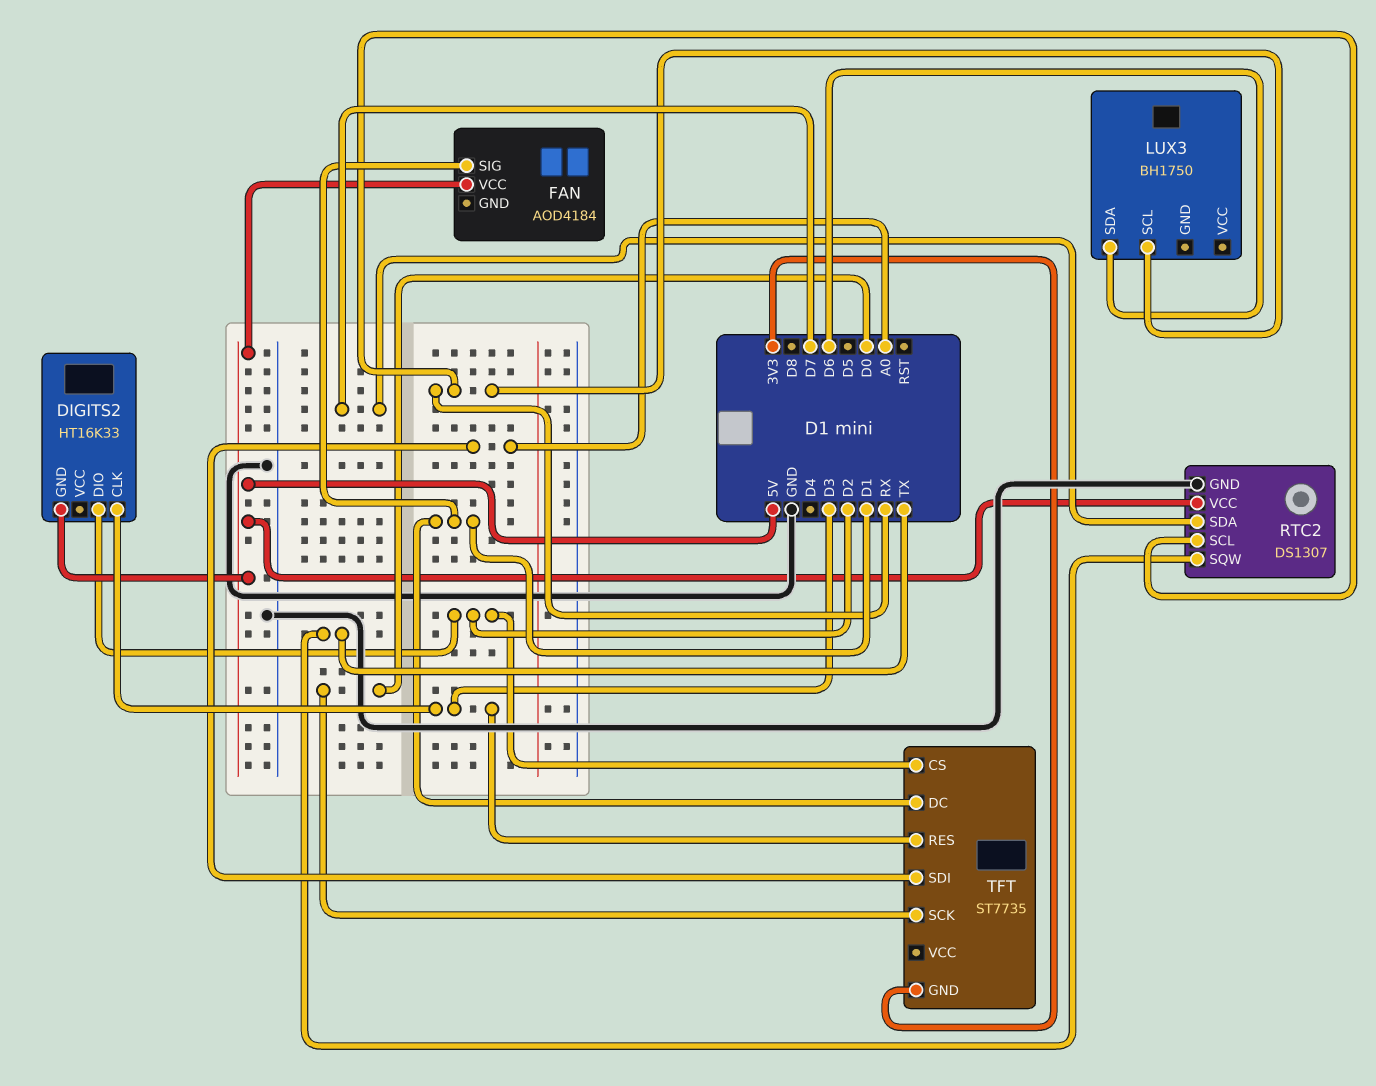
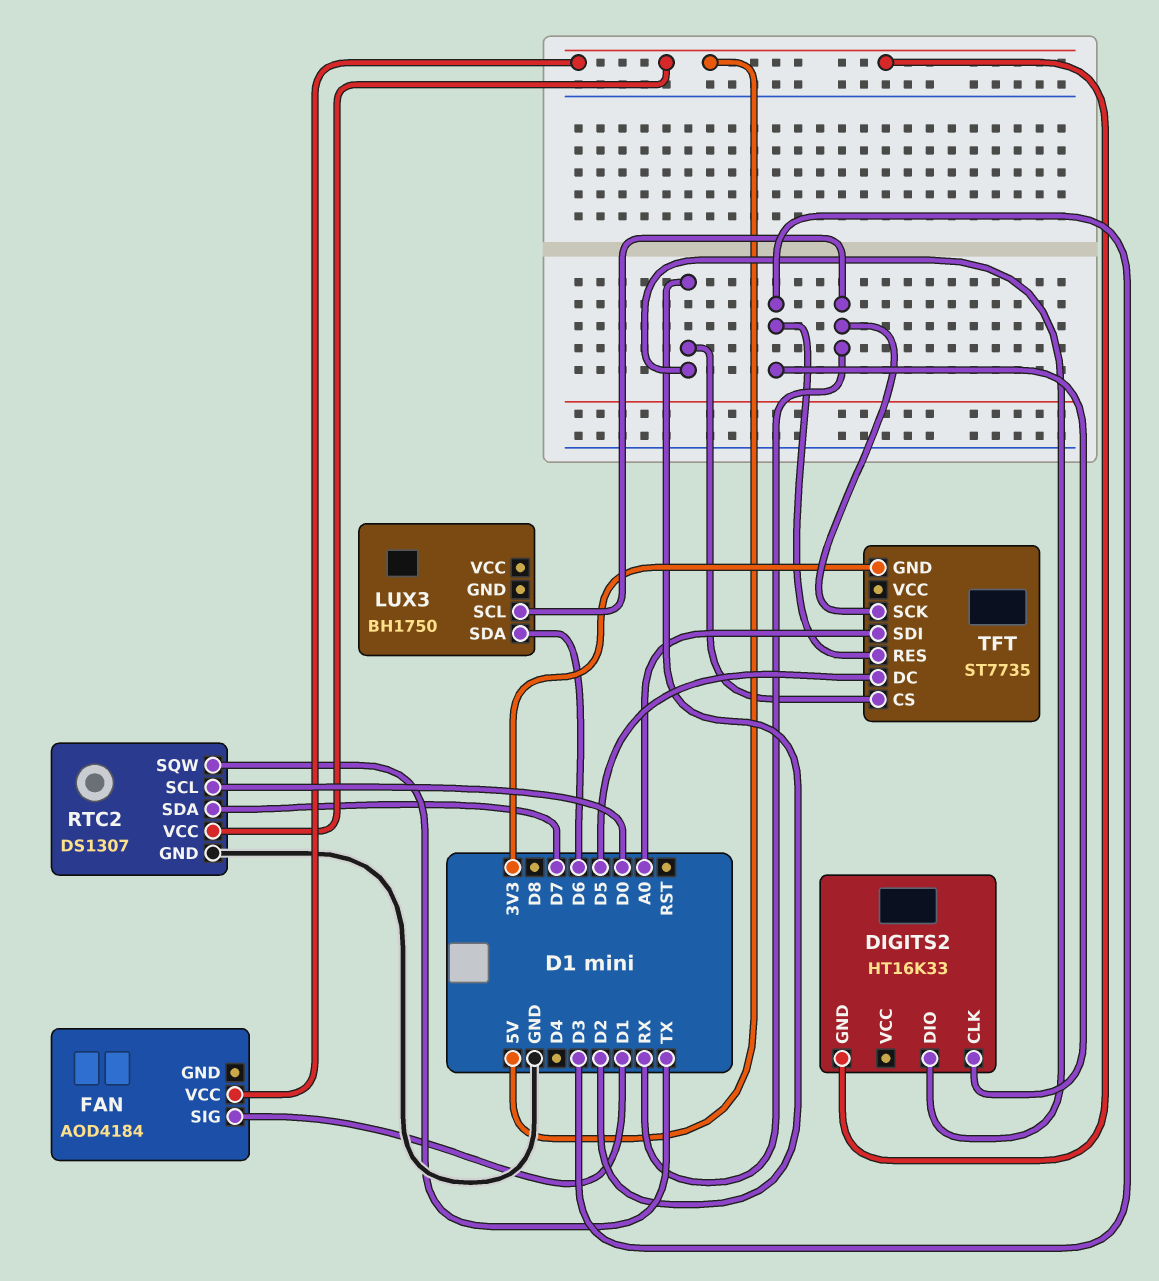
RTC2 pin SCL: RX -> D0
TFT pin DC: D1 -> D5
TFT pin SCK: D0 -> RX

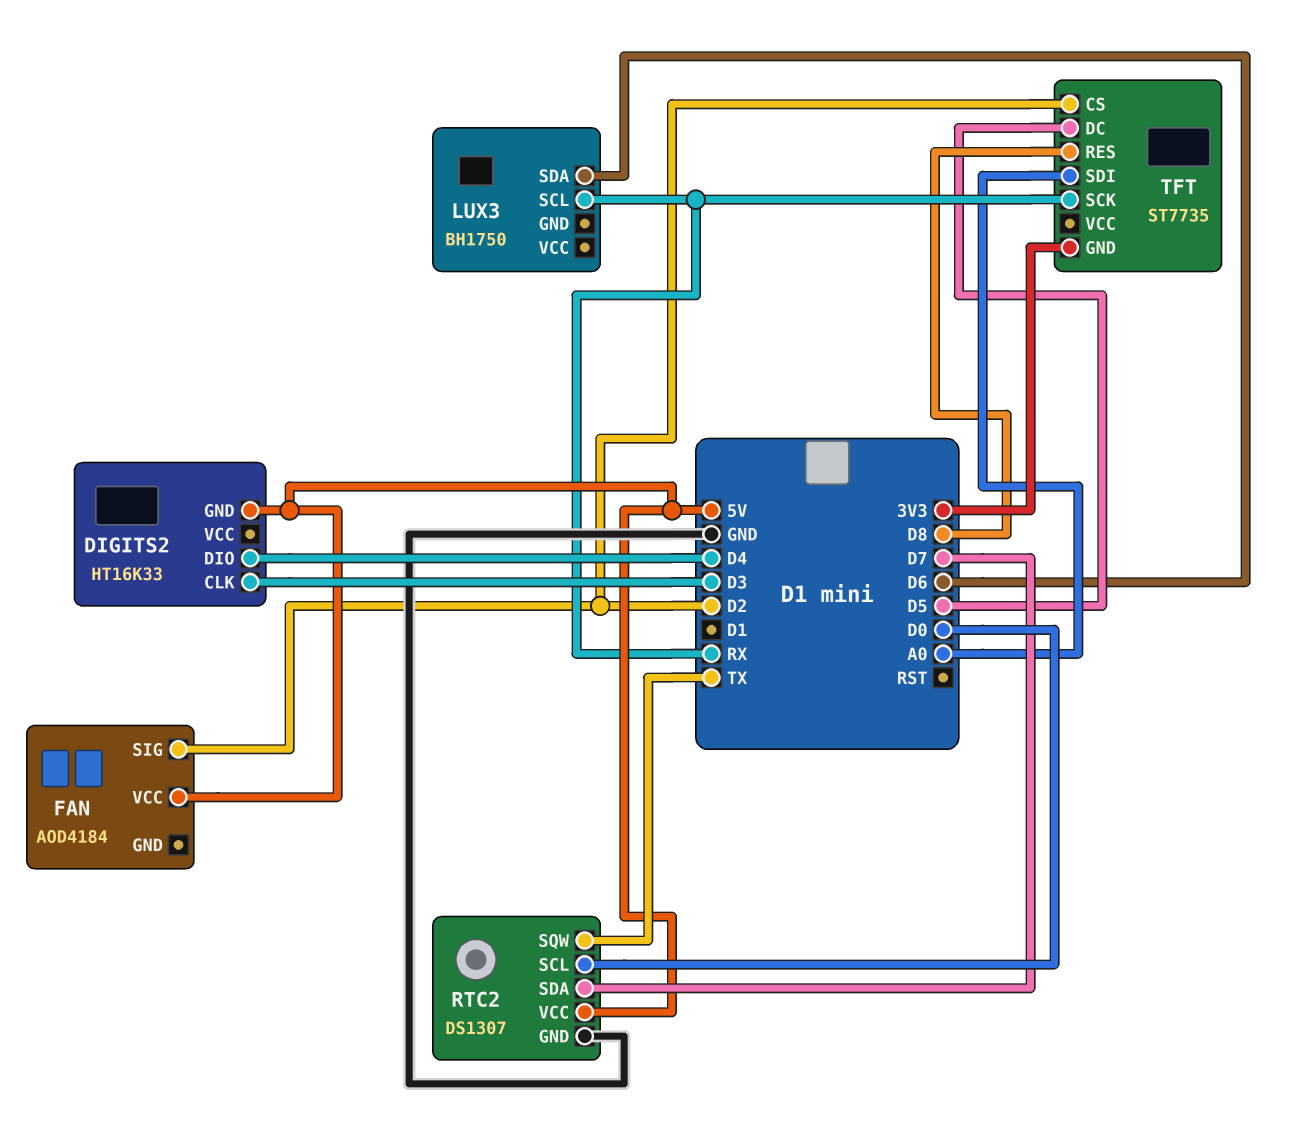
DIGITS2 pin DIO: D2 -> D4
FAN pin SIG: D1 -> D2
TFT pin RES: D3 -> D8

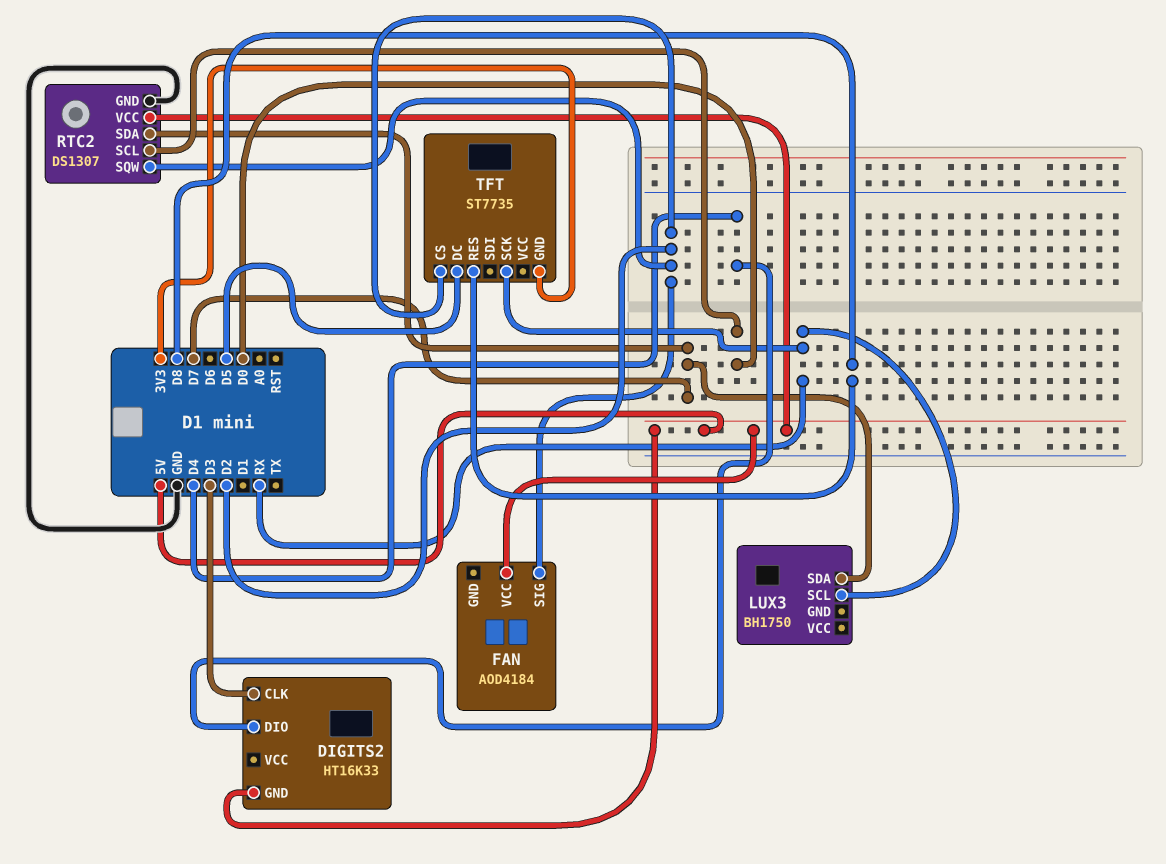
LUX3 pin SDA: D6 -> D7
RTC2 pin SQW: TX -> D2
TFT pin SDI: A0 -> none

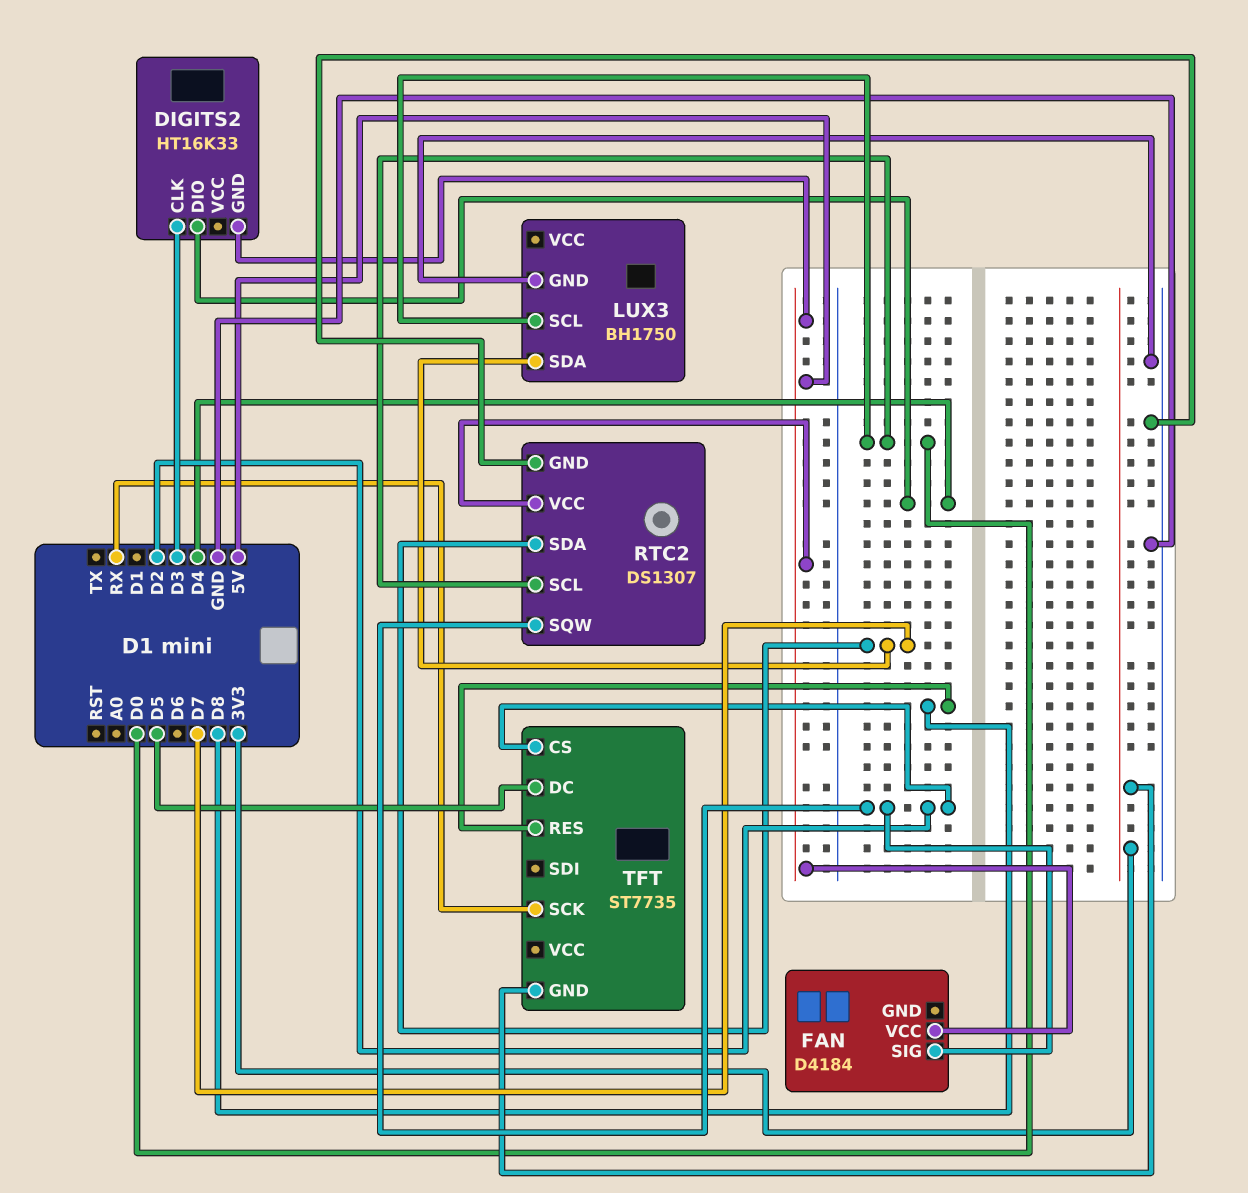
FAN: AOD4184 -> D4184
LUX3 pin GND: none -> GND
LUX3 pin SCL: RX -> D0

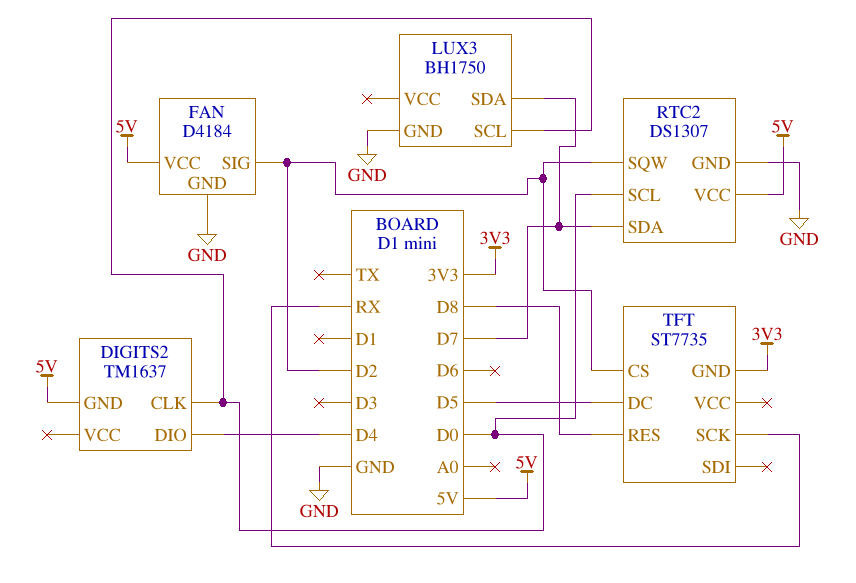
DIGITS2: HT16K33 -> TM1637
DIGITS2 pin CLK: D3 -> D0
FAN pin GND: none -> GND

